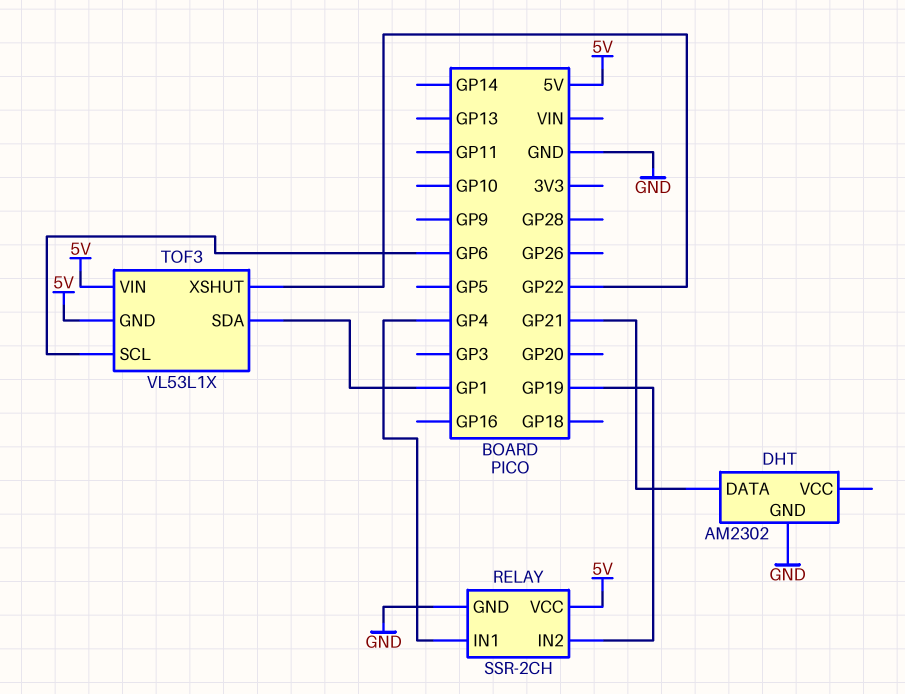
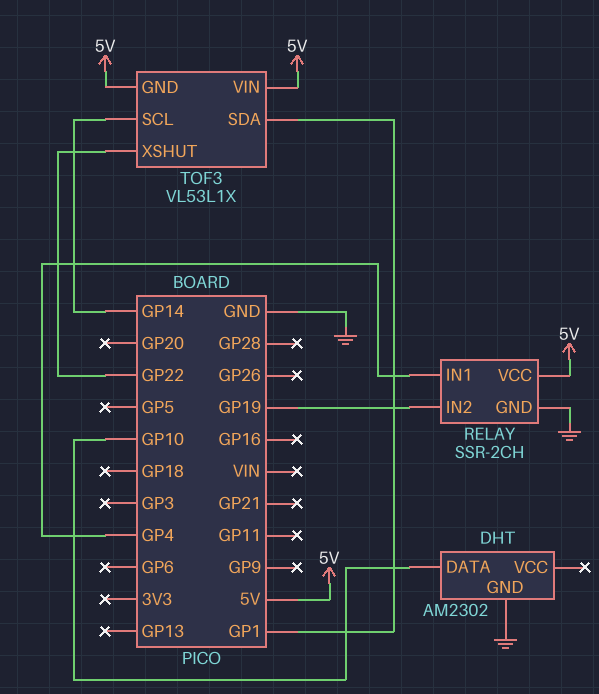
DHT pin DATA: GP21 -> GP10
TOF3 pin SCL: GP6 -> GP14

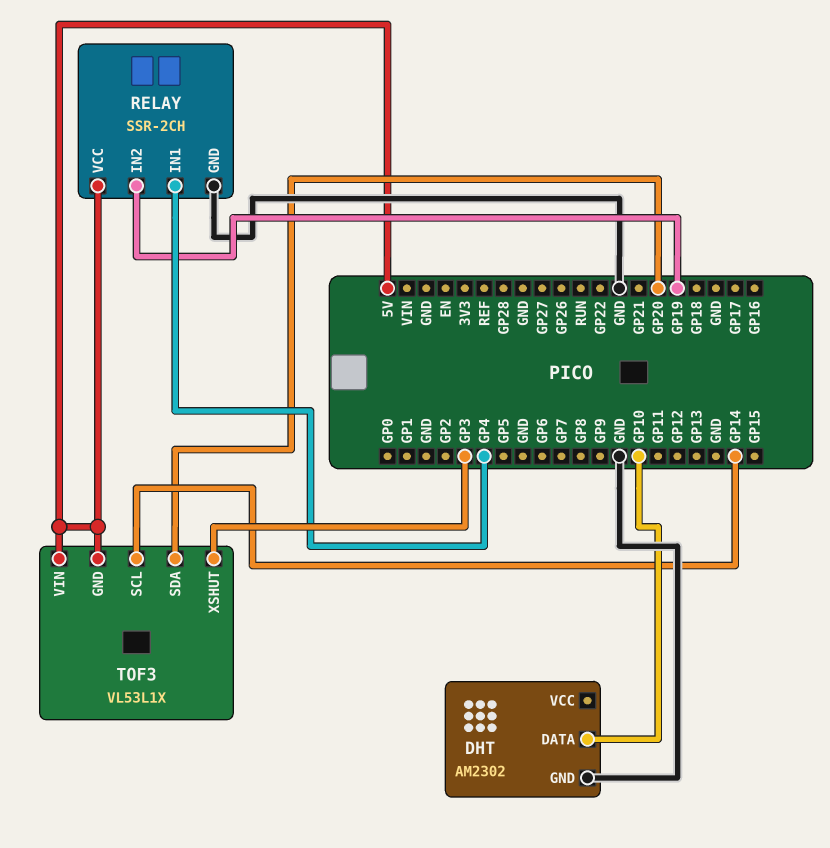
TOF3 pin SDA: GP1 -> GP20
TOF3 pin XSHUT: GP22 -> GP3

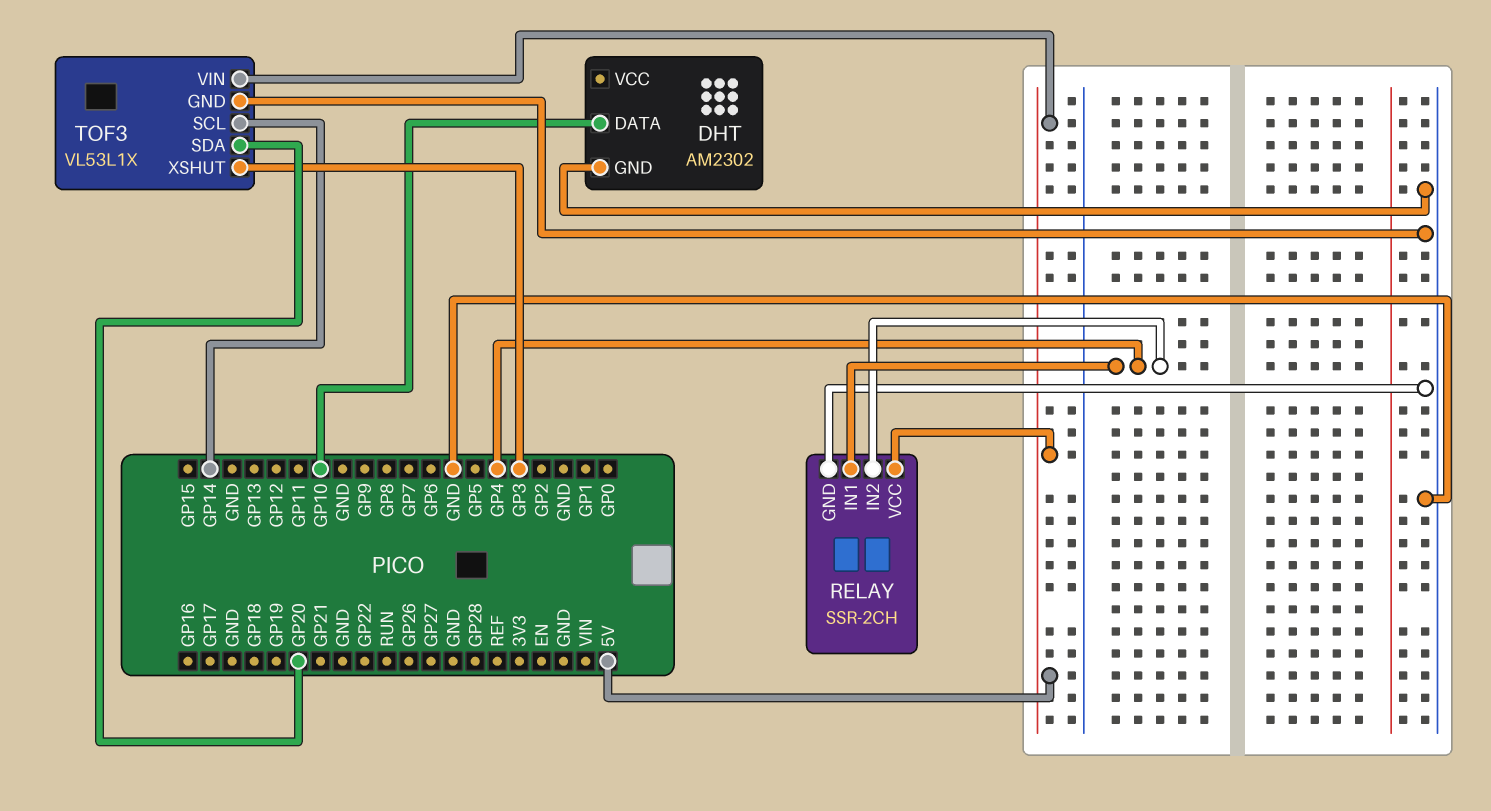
RELAY pin IN2: GP19 -> GP4
TOF3 pin GND: 5V -> GND

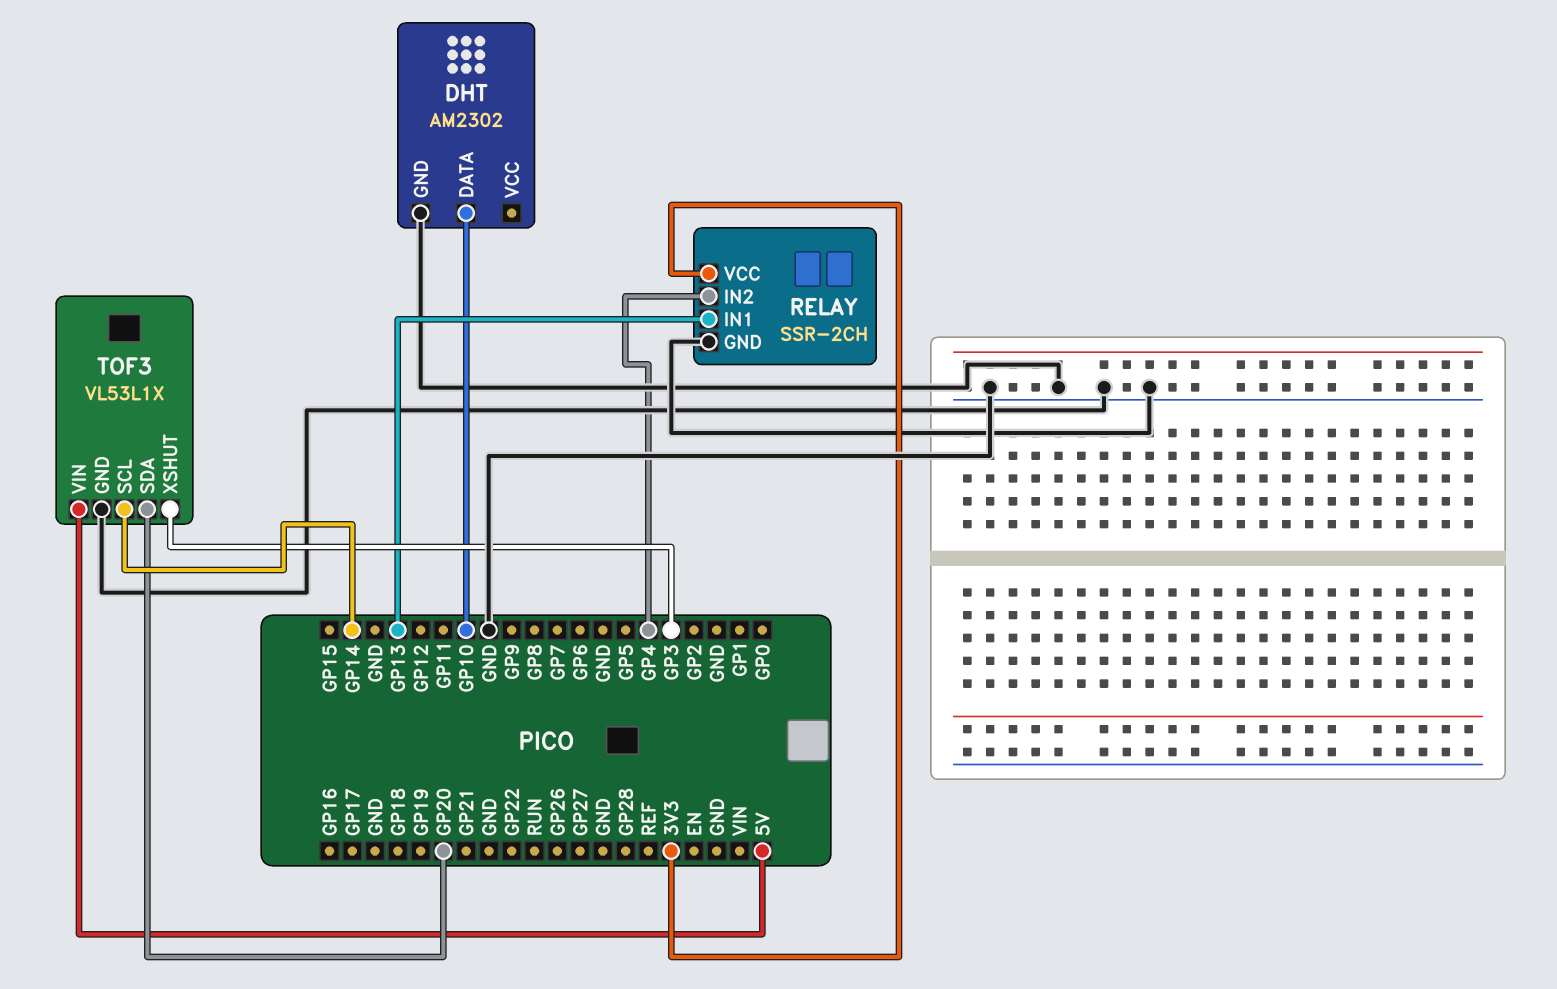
RELAY pin IN1: GP4 -> GP13
RELAY pin VCC: 5V -> 3V3

